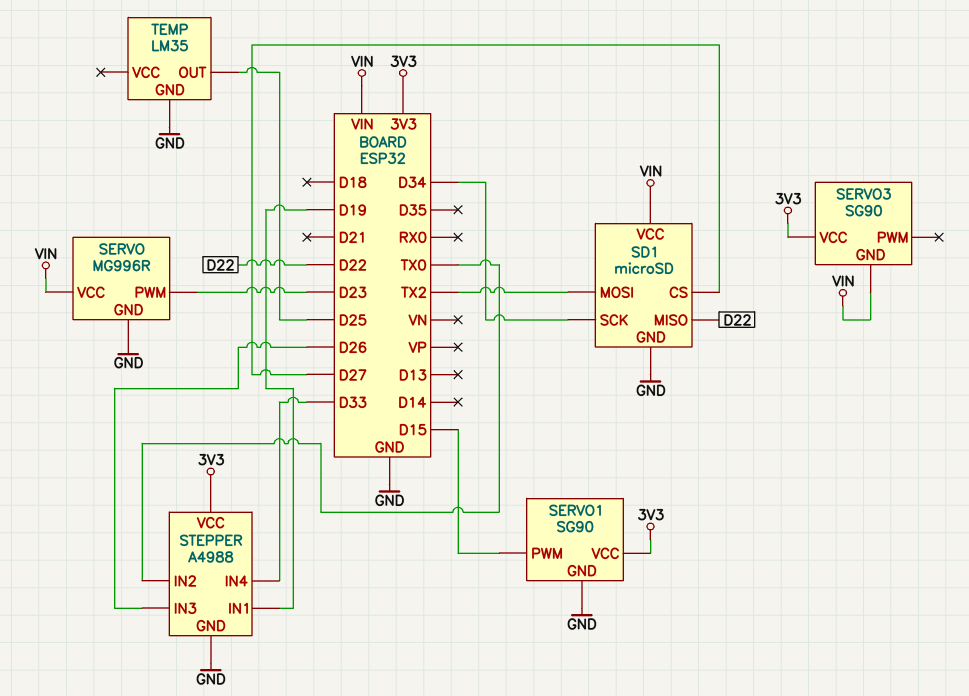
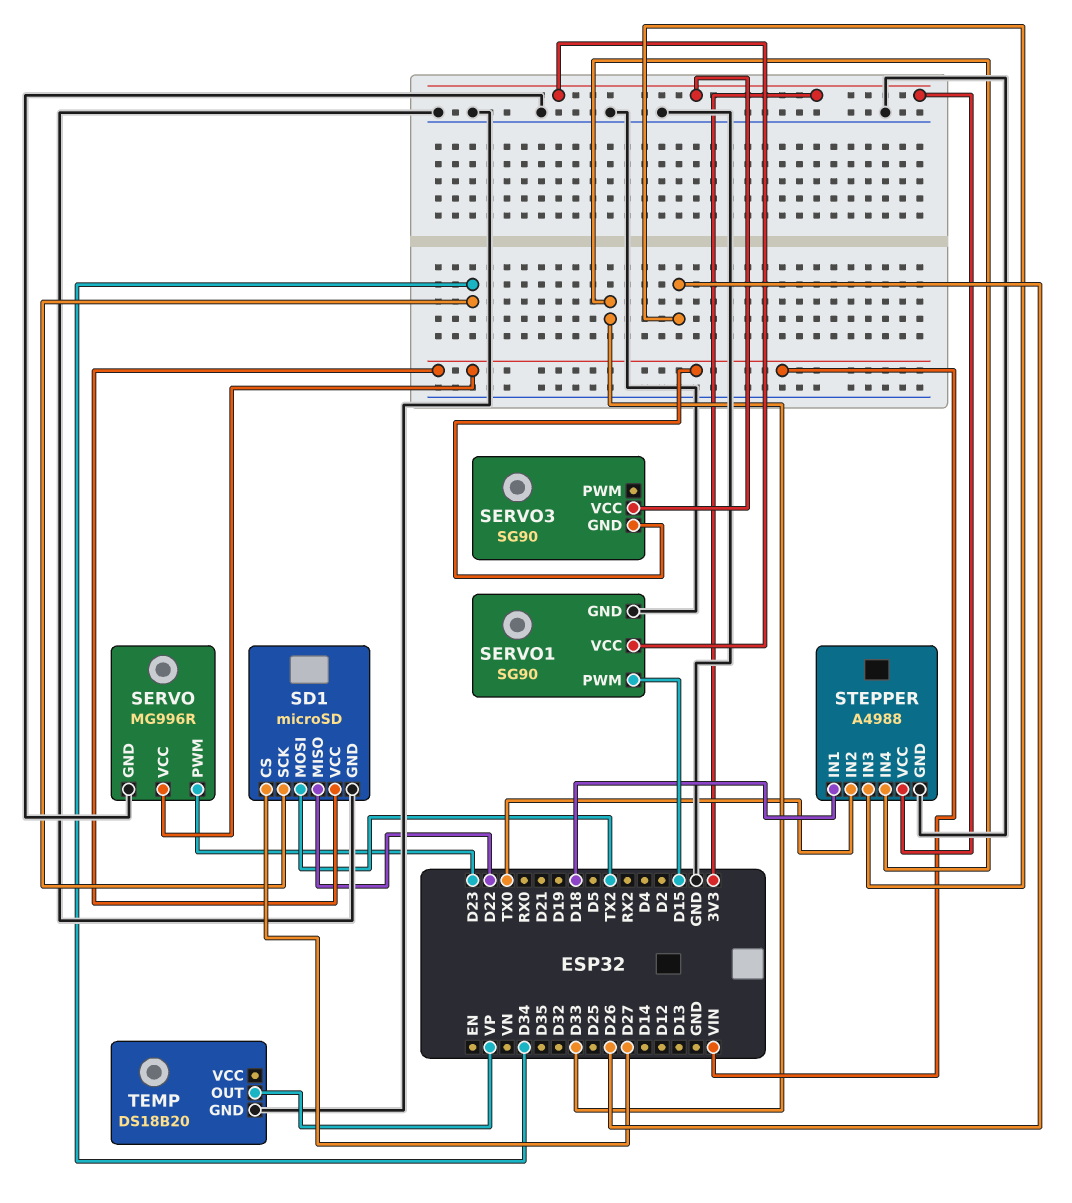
STEPPER pin IN1: D19 -> D18
TEMP: LM35 -> DS18B20
TEMP pin OUT: D25 -> VP

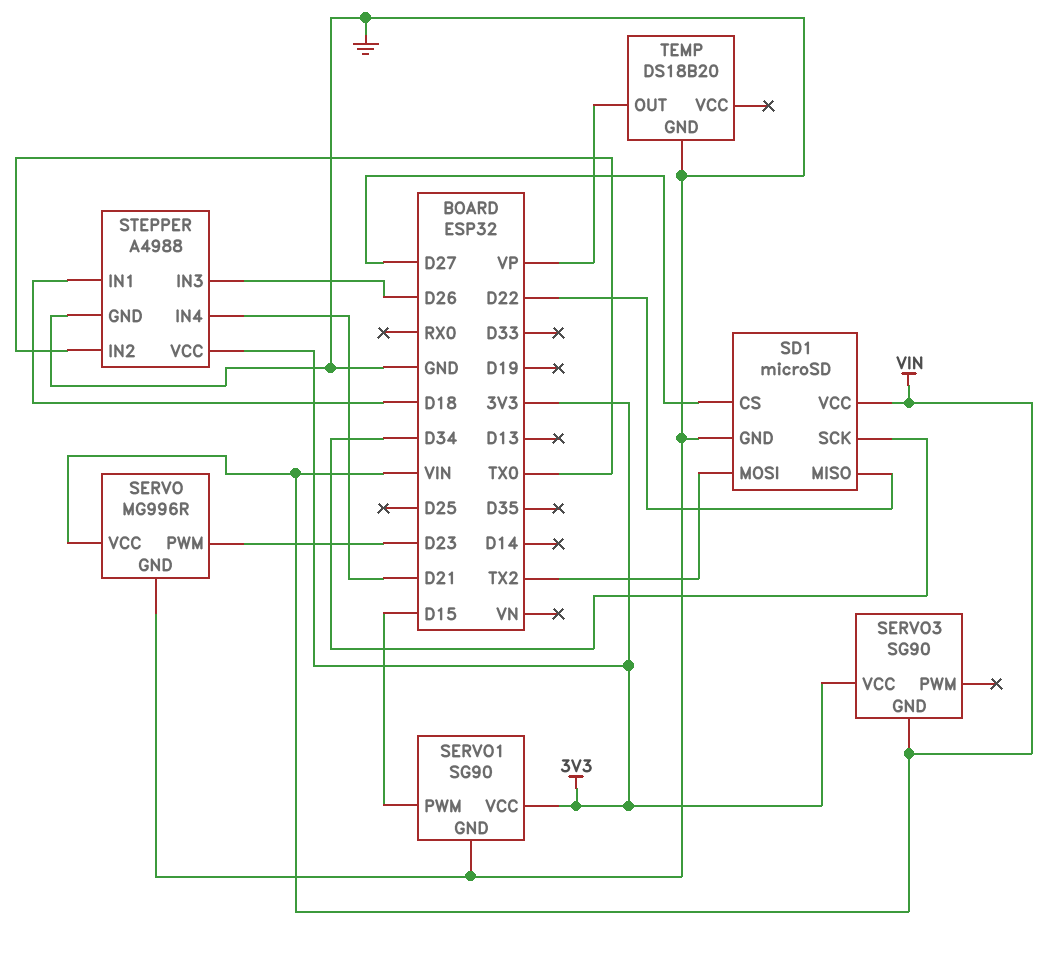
STEPPER pin IN4: D33 -> D21

